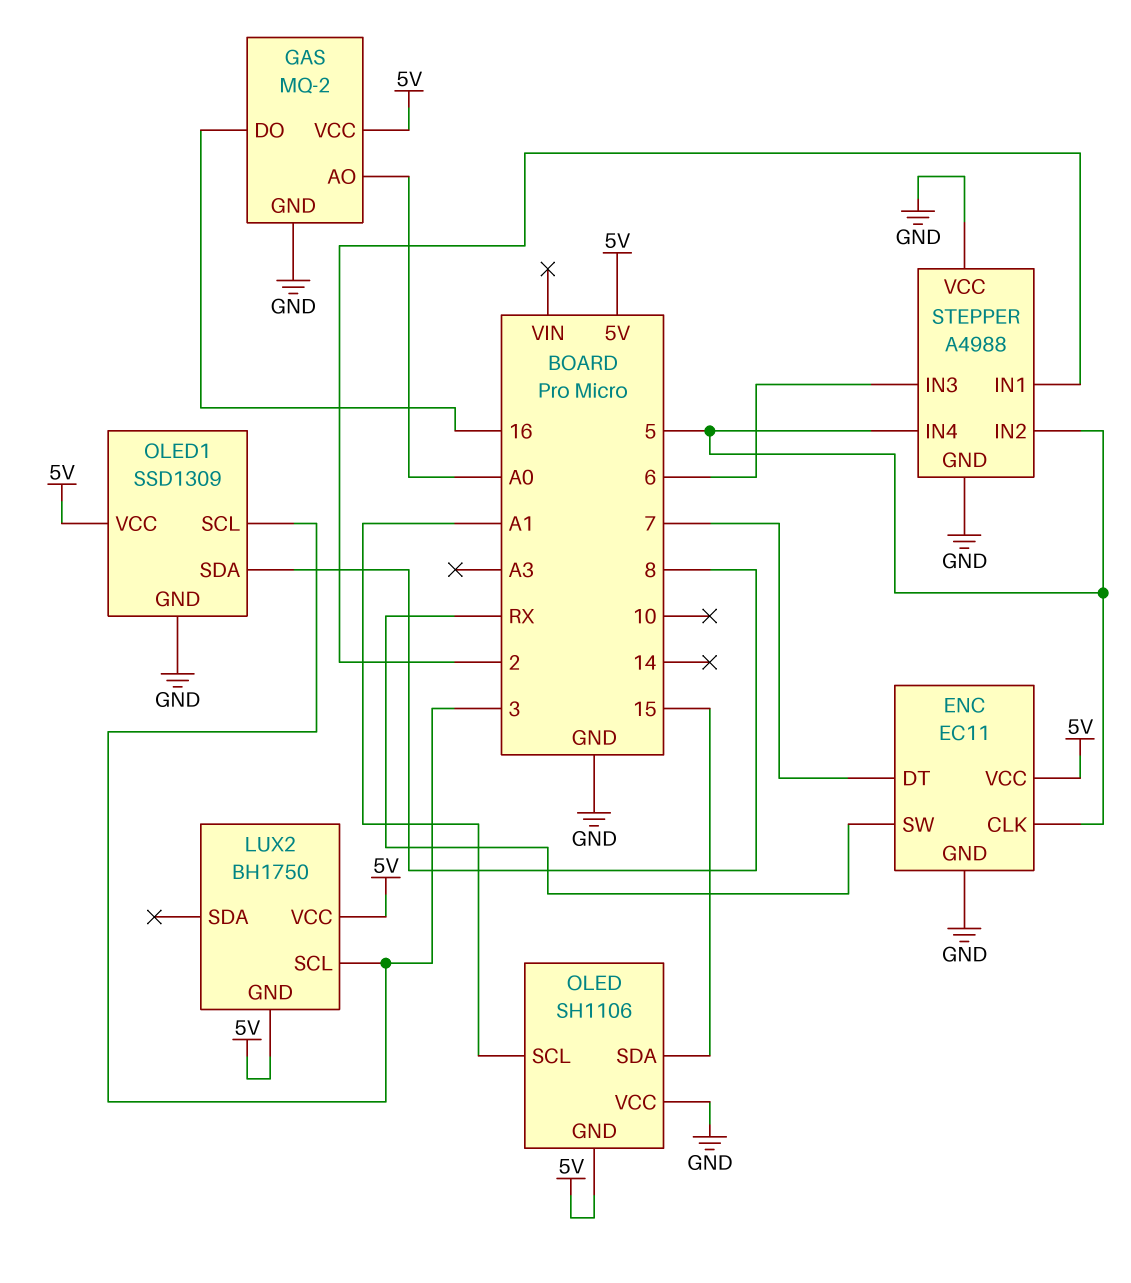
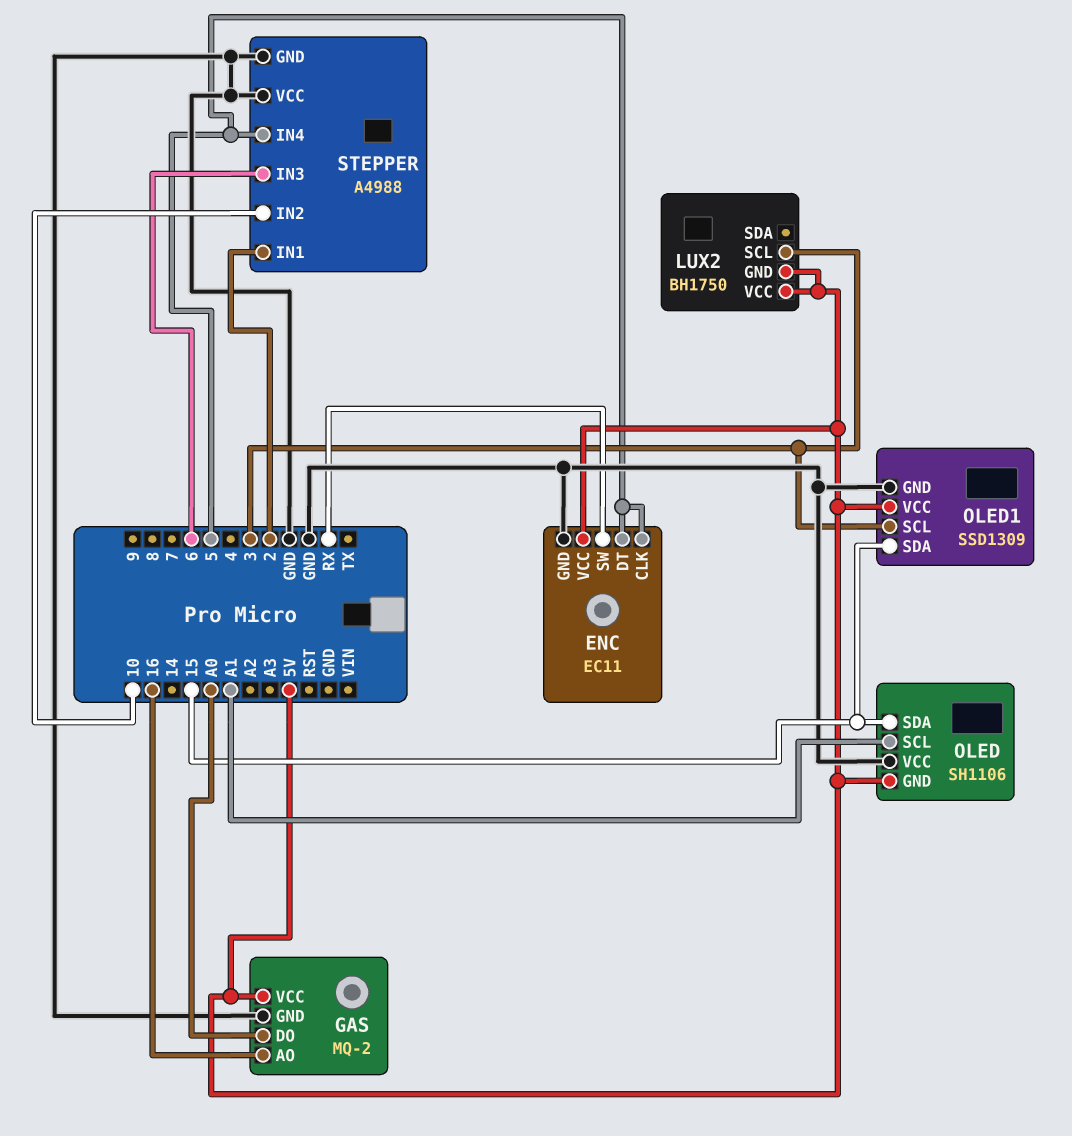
ENC pin DT: 7 -> 5
GAS pin AO: A0 -> 16
GAS pin DO: 16 -> A0
OLED1 pin SDA: 8 -> 15
STEPPER pin IN2: 5 -> 10

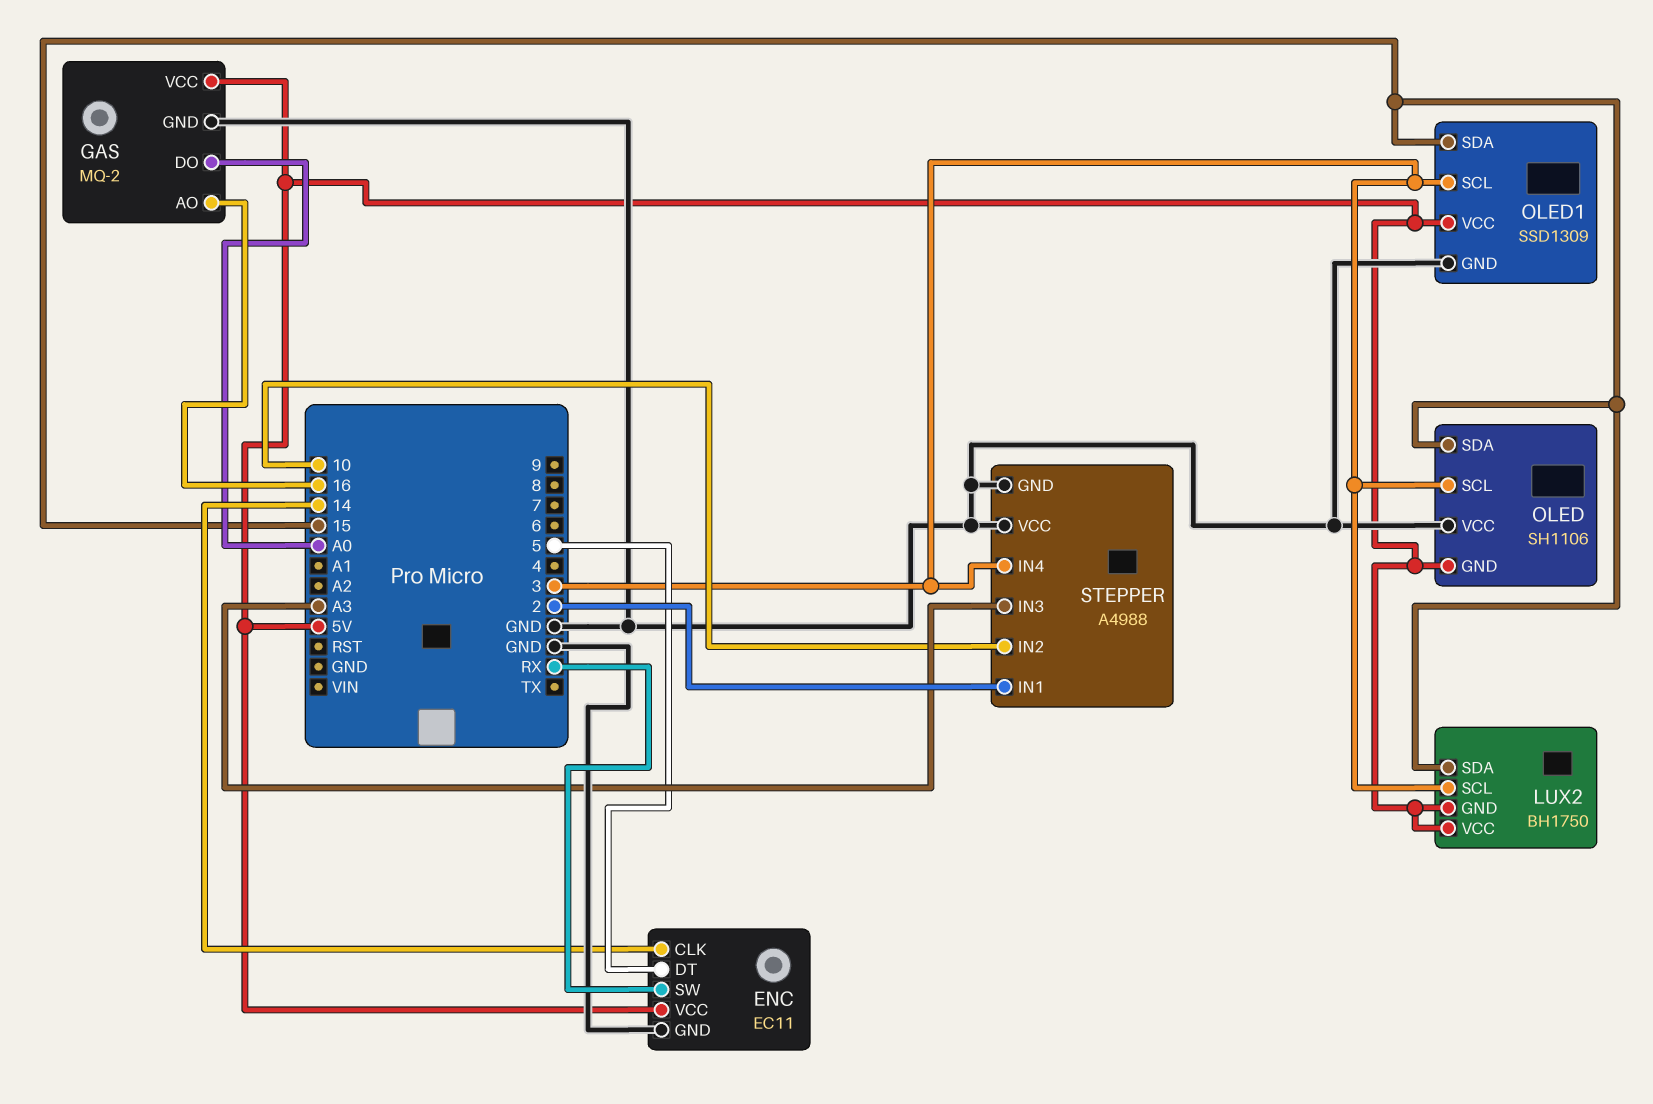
ENC pin CLK: 5 -> 14
LUX2 pin SDA: none -> 15
OLED pin SCL: A1 -> 3
STEPPER pin IN3: 6 -> A3
STEPPER pin IN4: 5 -> 3

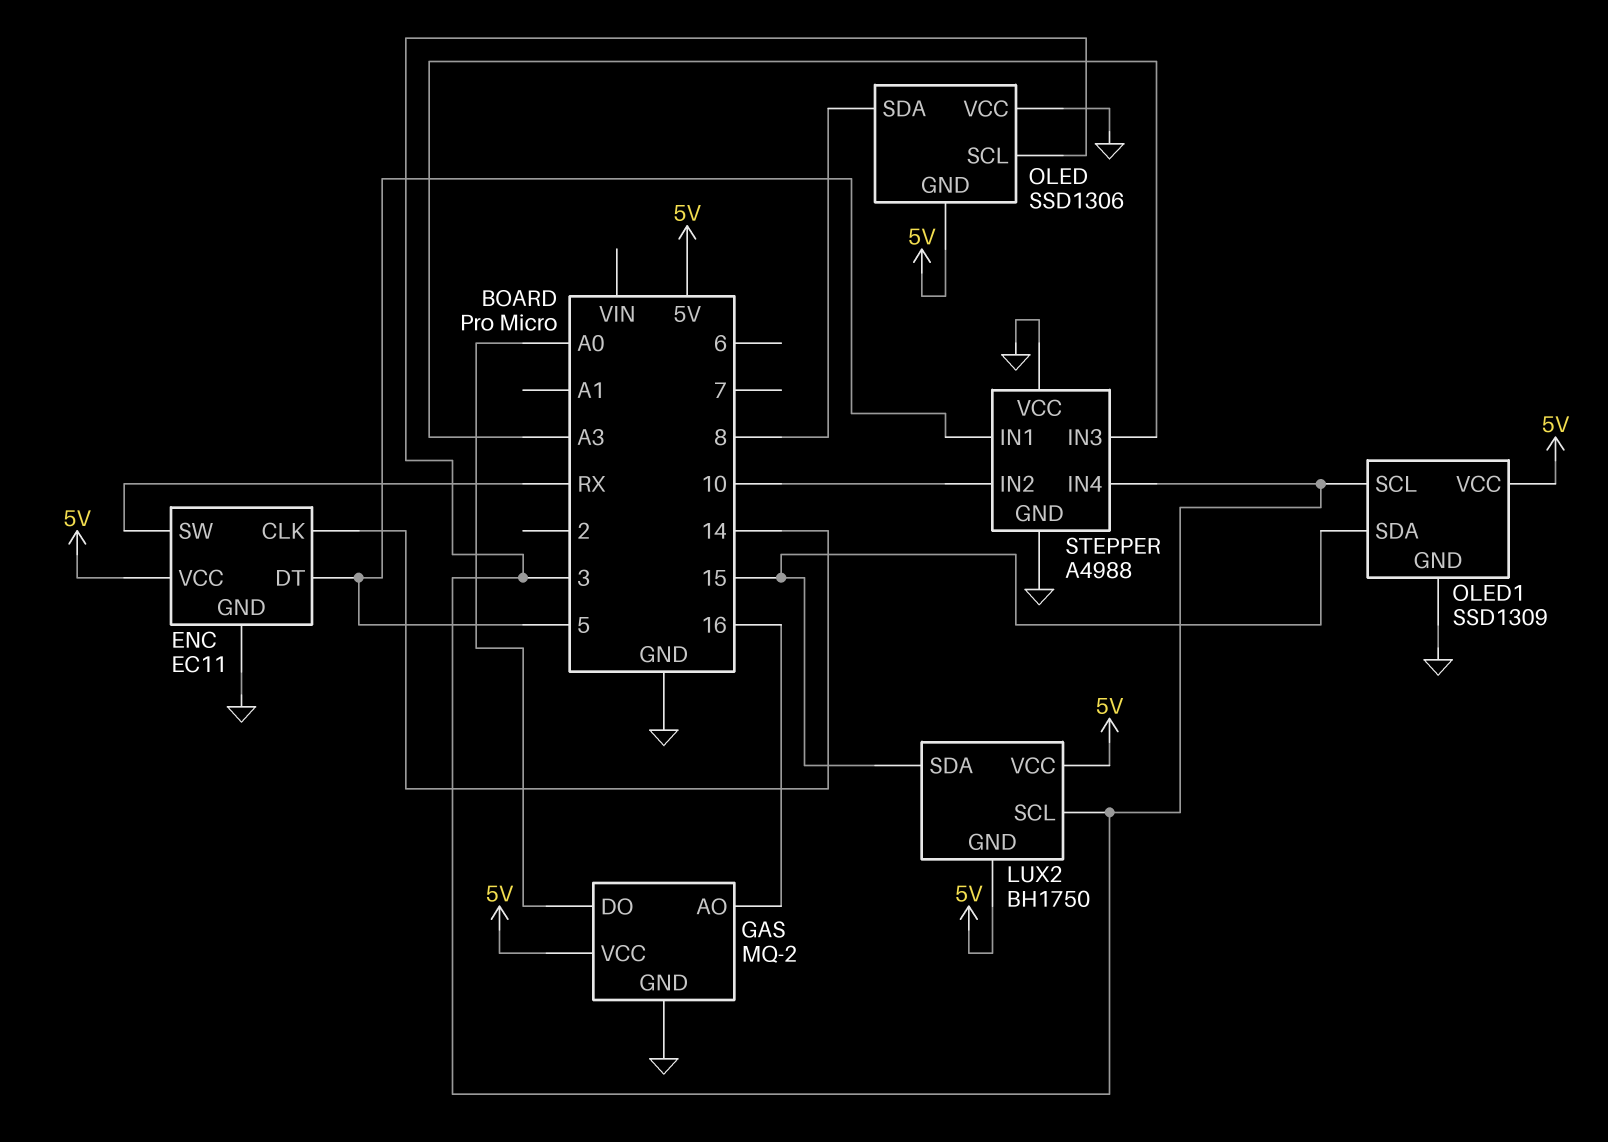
OLED: SH1106 -> SSD1306
OLED pin SDA: 15 -> 8
STEPPER pin IN1: 2 -> 5

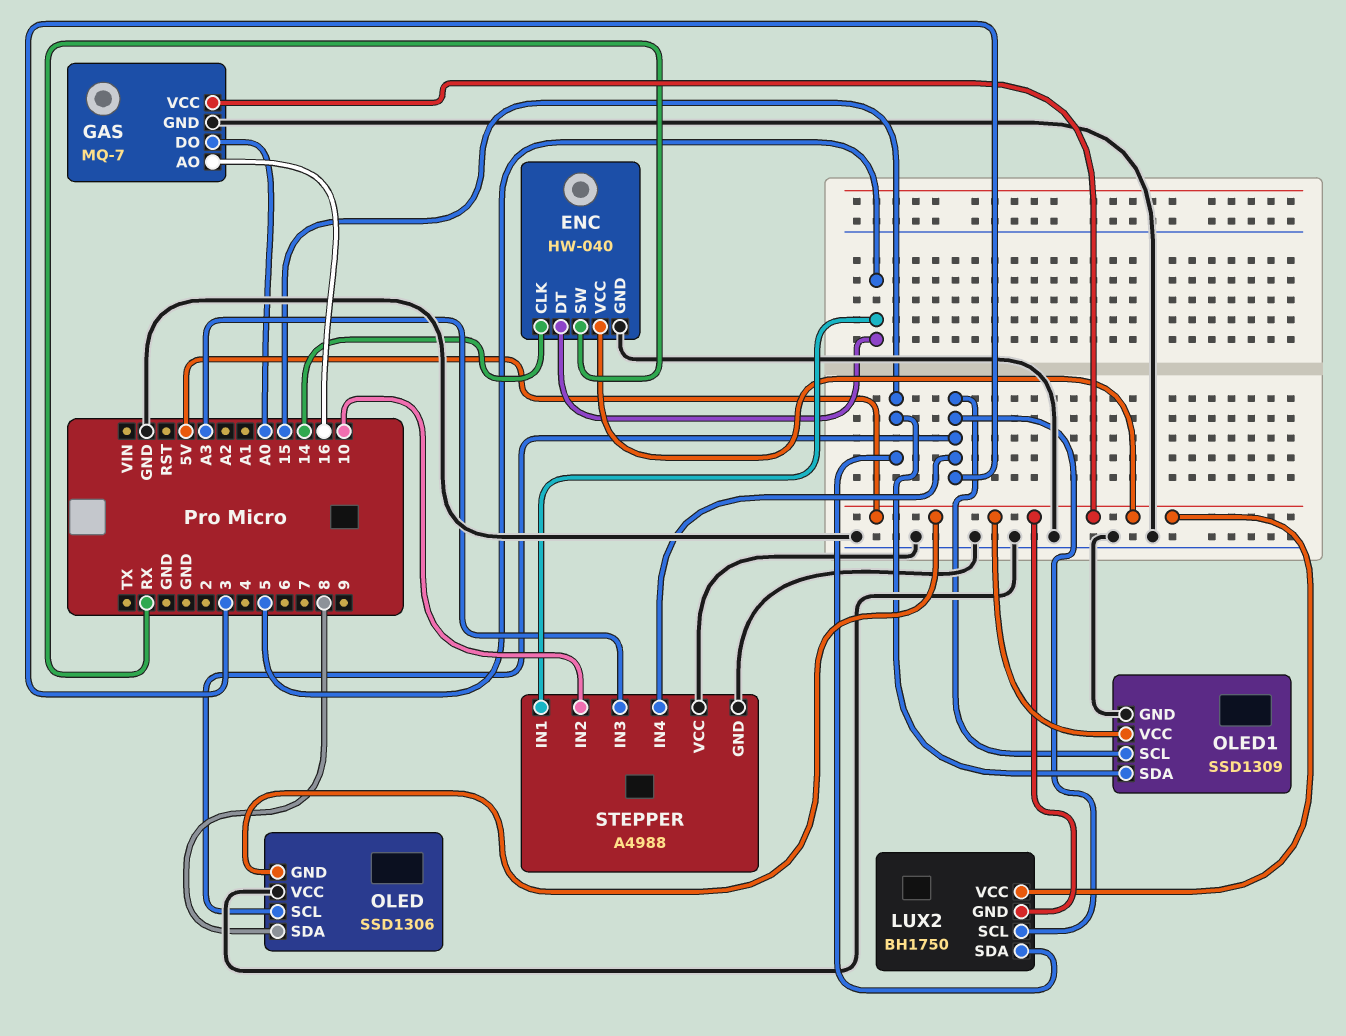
ENC: EC11 -> HW-040
GAS: MQ-2 -> MQ-7

